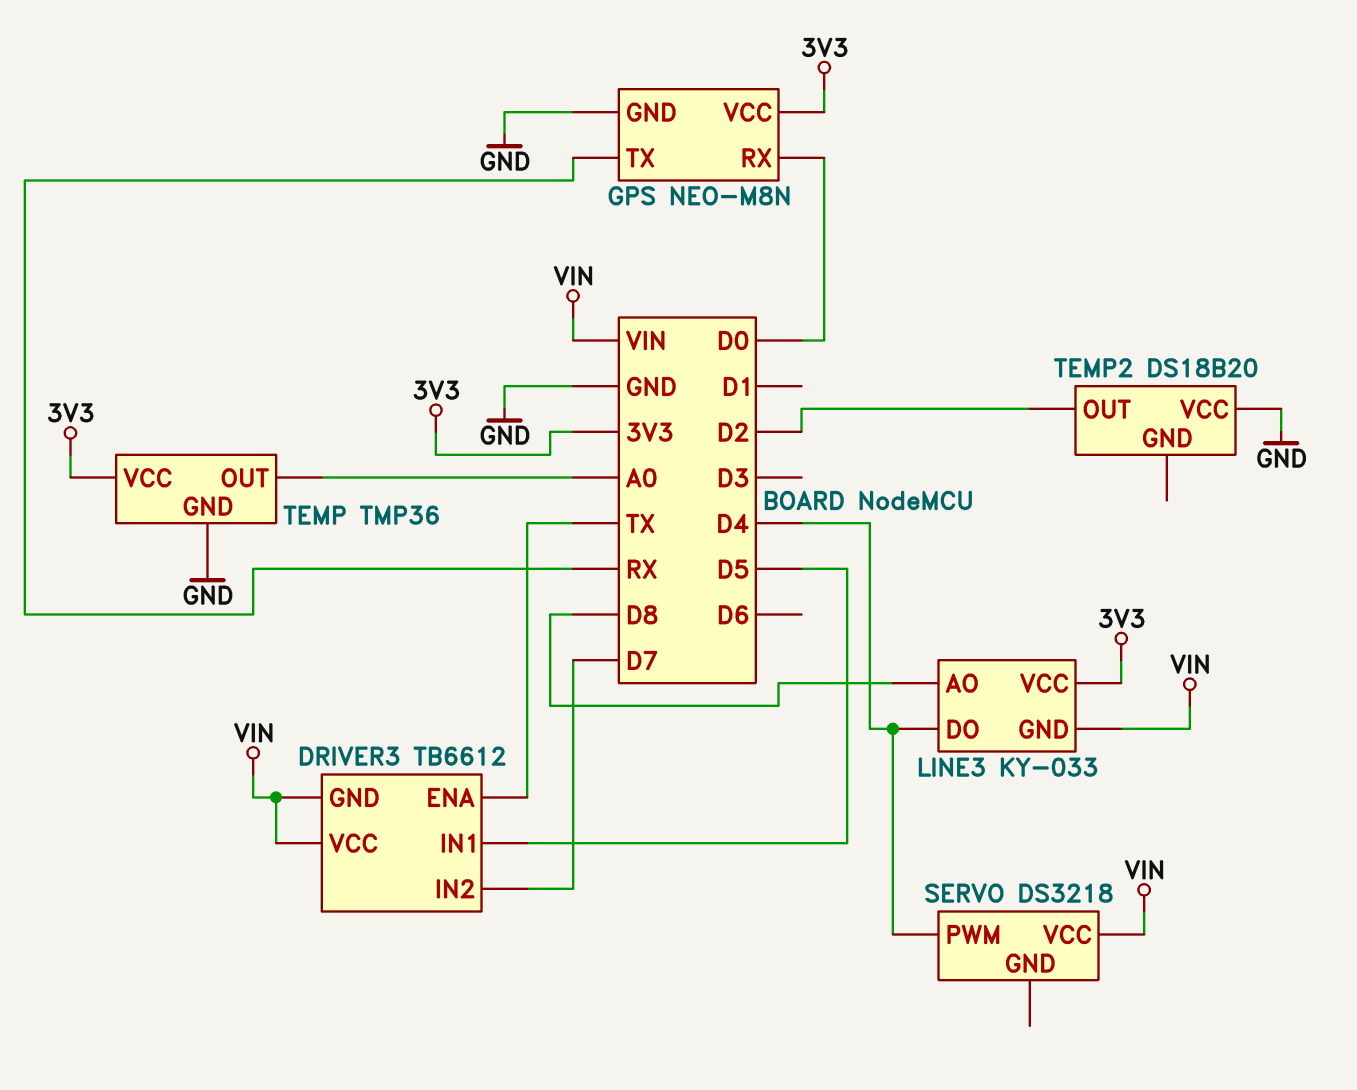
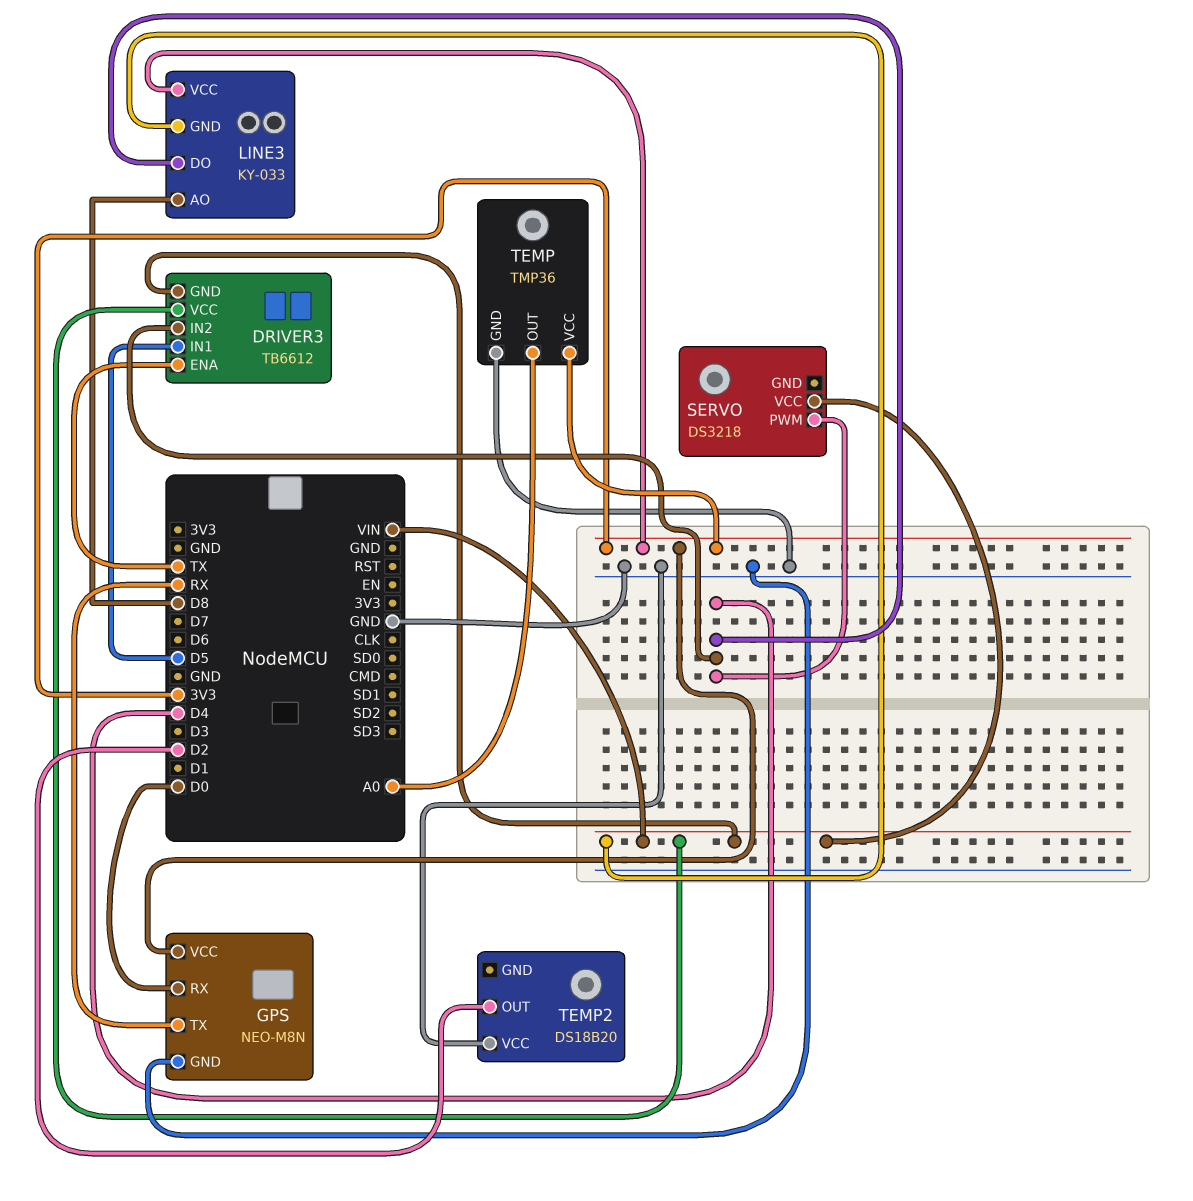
DRIVER3 pin IN2: D7 -> D4

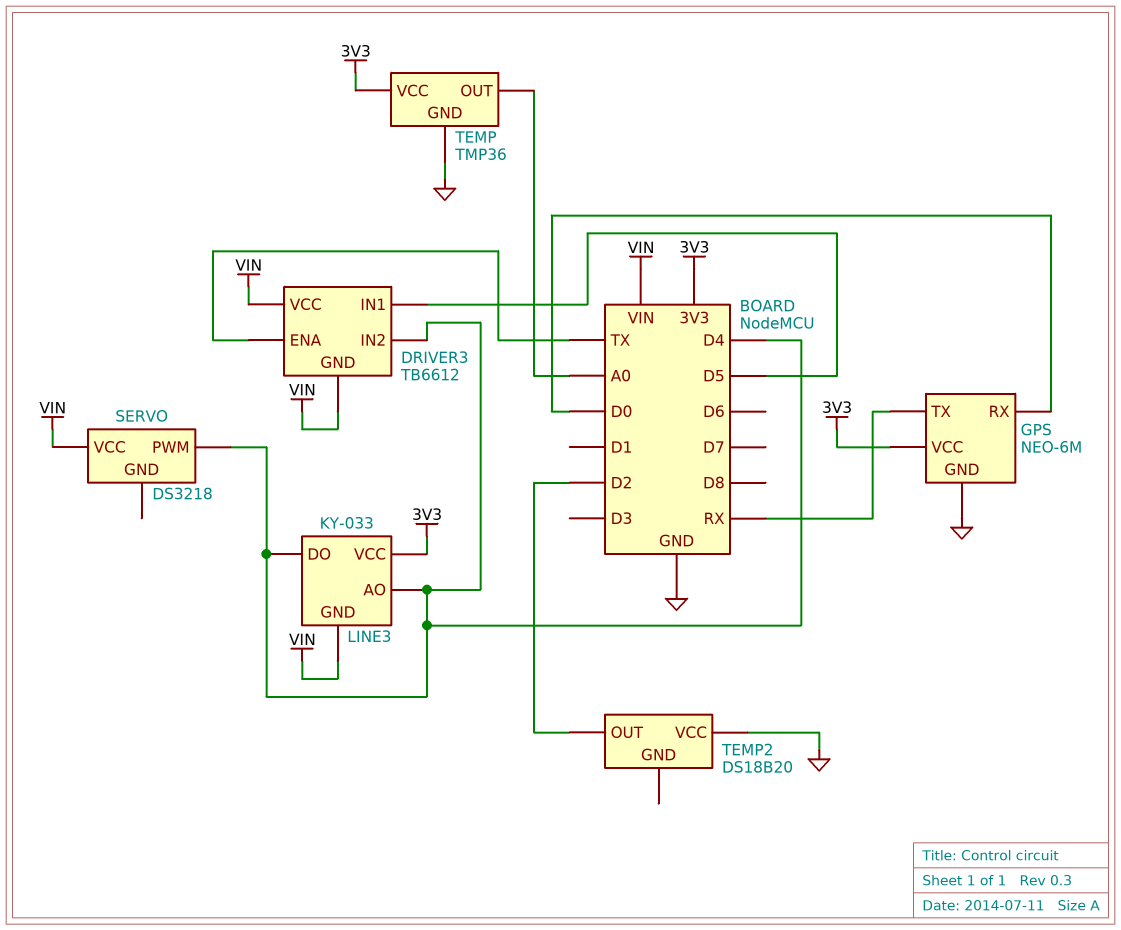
GPS: NEO-M8N -> NEO-6M
LINE3 pin AO: D8 -> D4

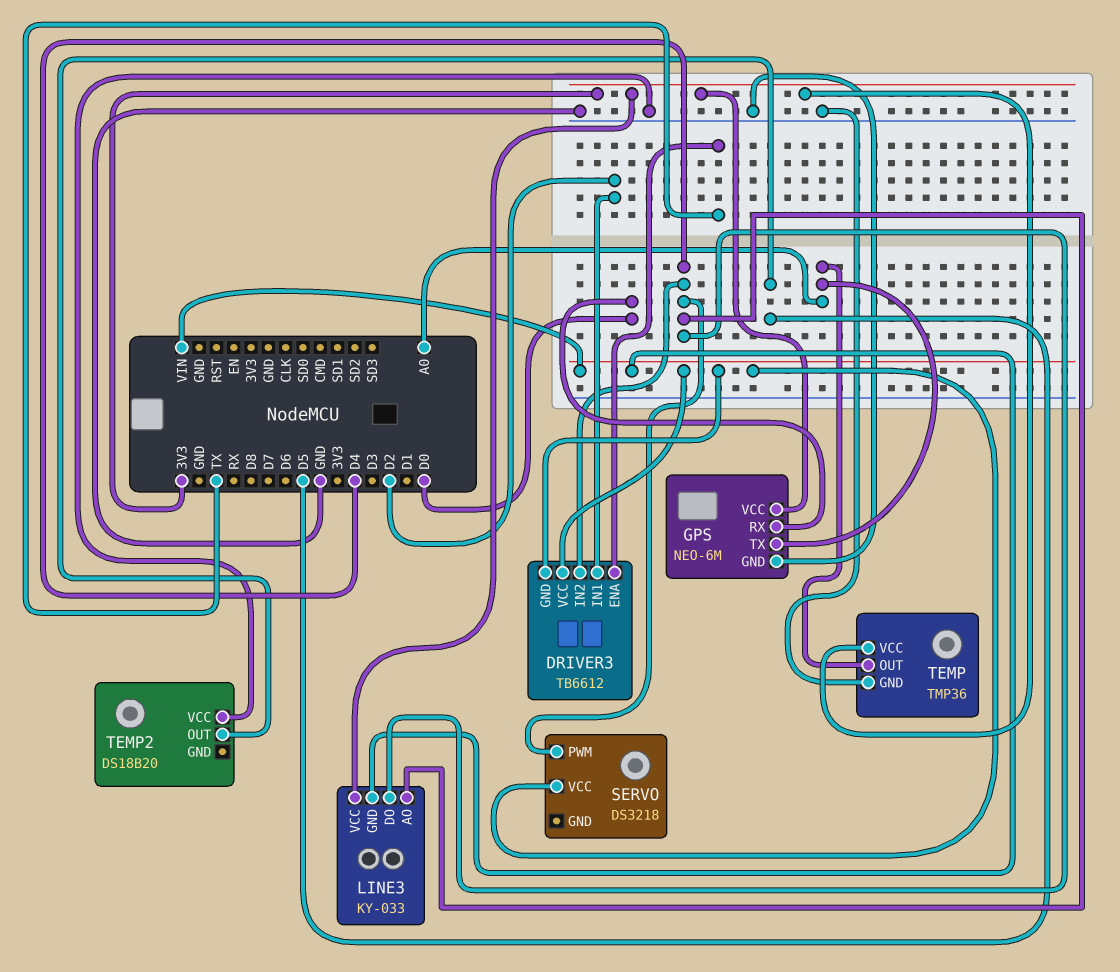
DRIVER3 pin IN1: D5 -> D2
GPS pin TX: RX -> A0
TEMP2 pin OUT: D2 -> D5

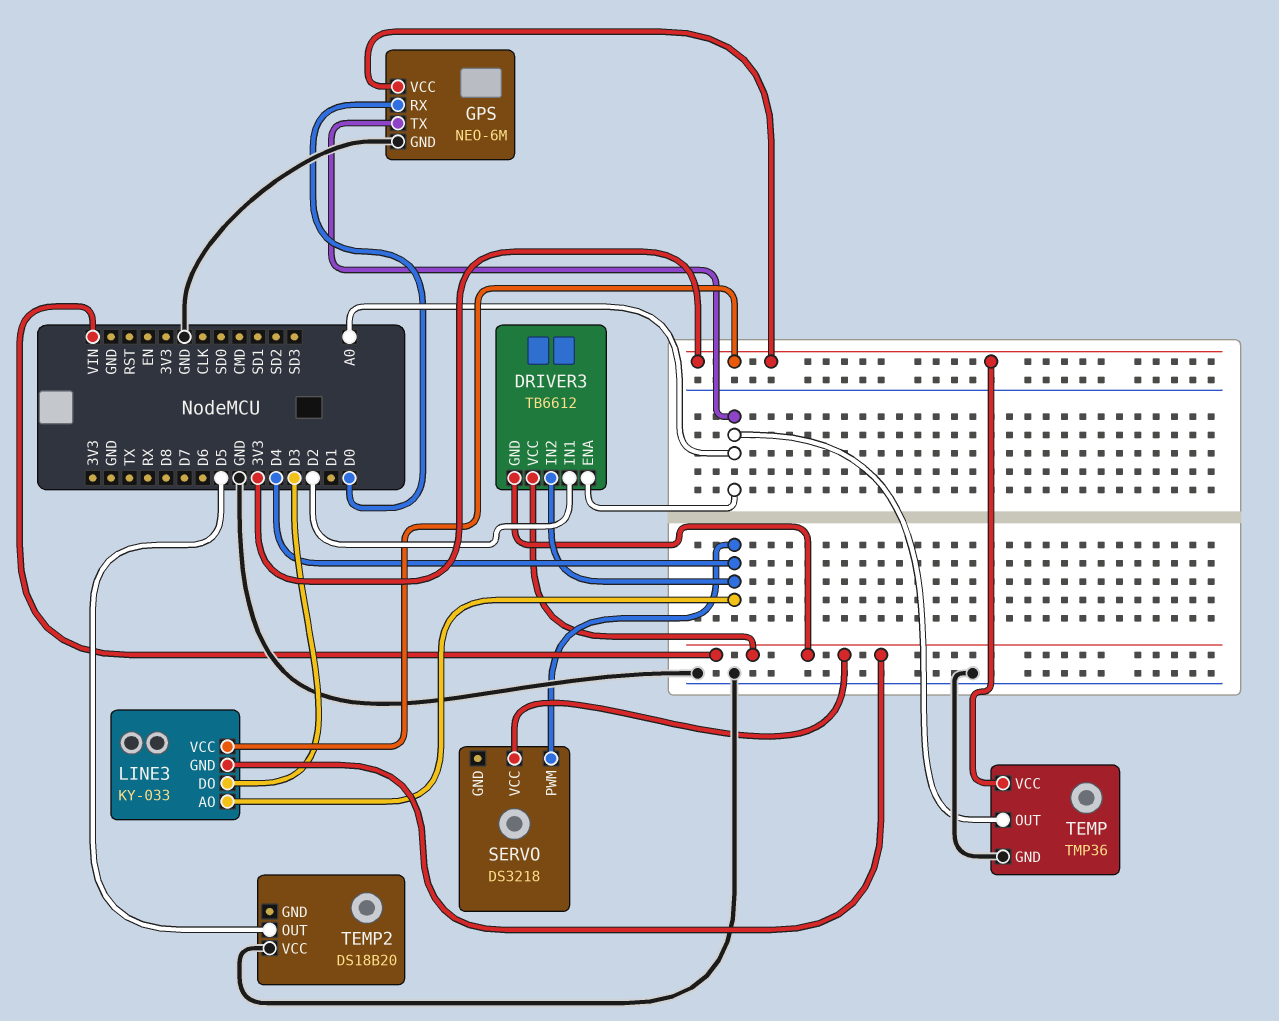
DRIVER3 pin ENA: TX -> A0
LINE3 pin DO: D4 -> D3

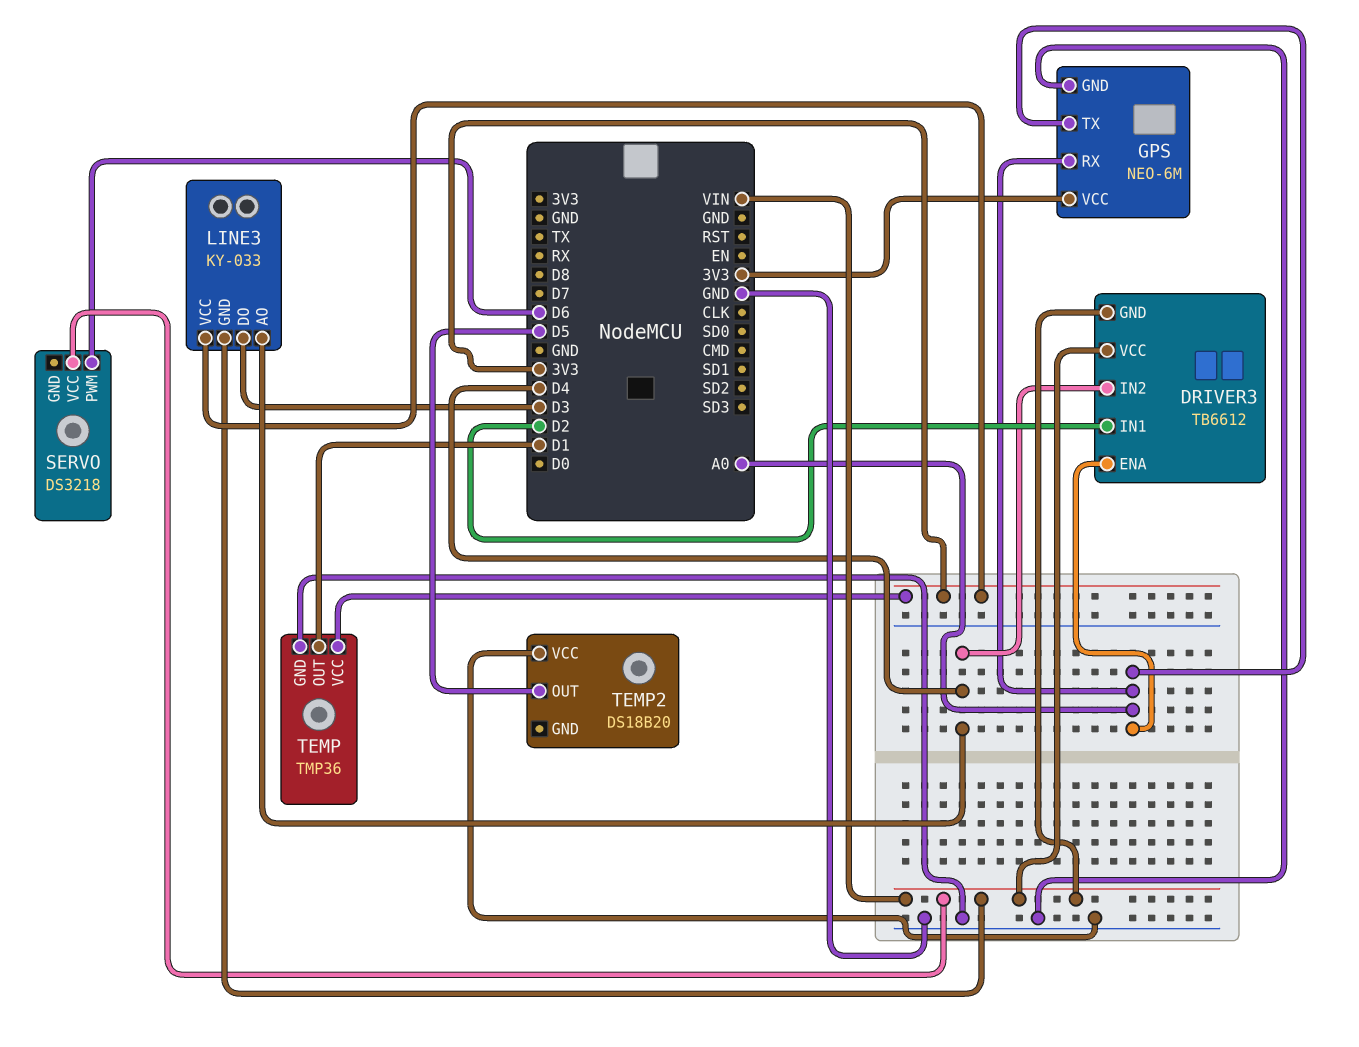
GPS pin RX: D0 -> A0
SERVO pin PWM: D4 -> D6
TEMP pin OUT: A0 -> D1

